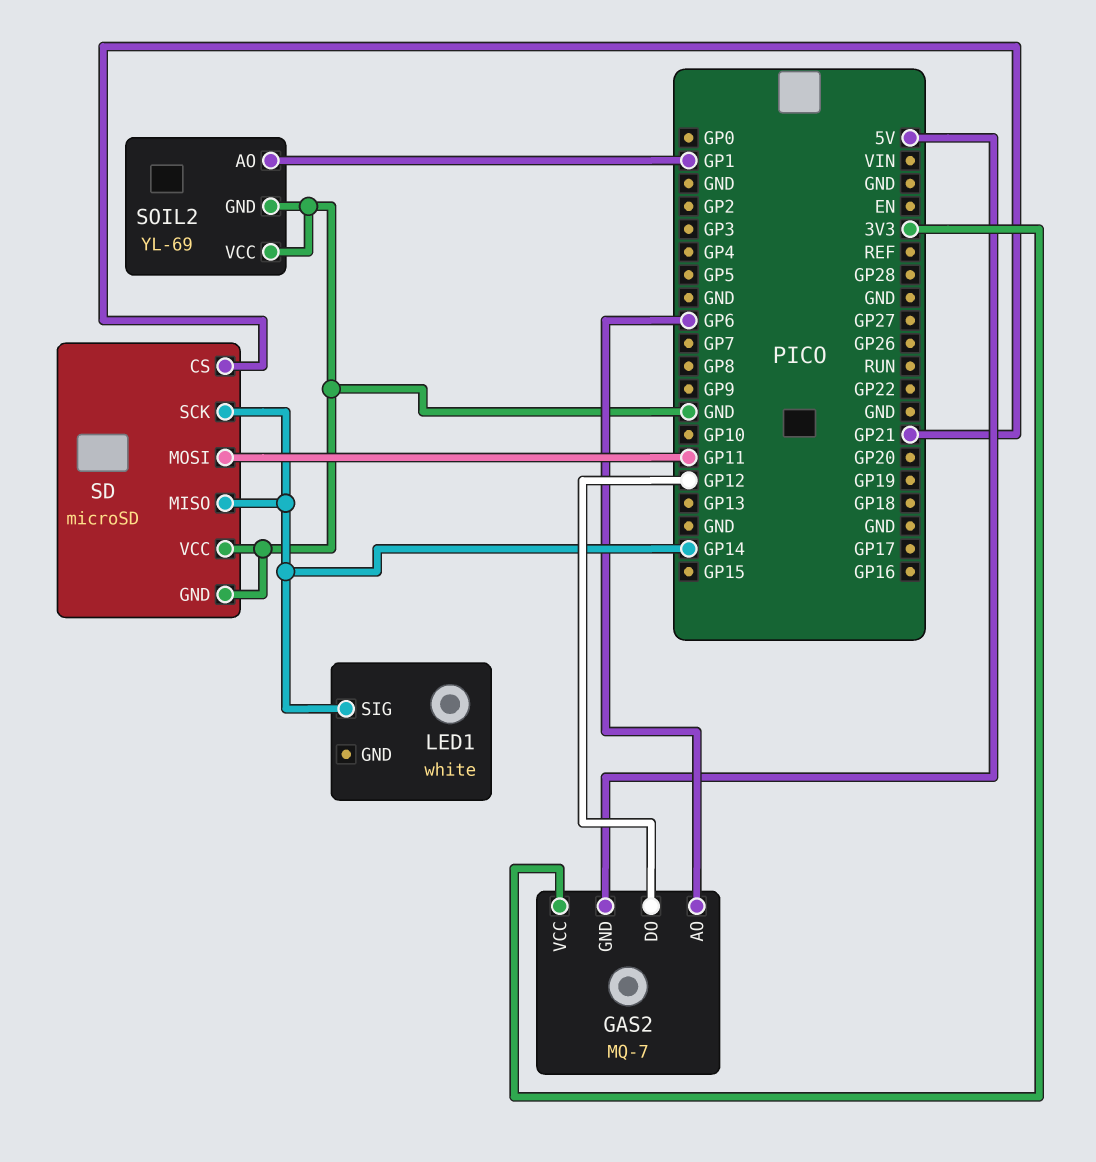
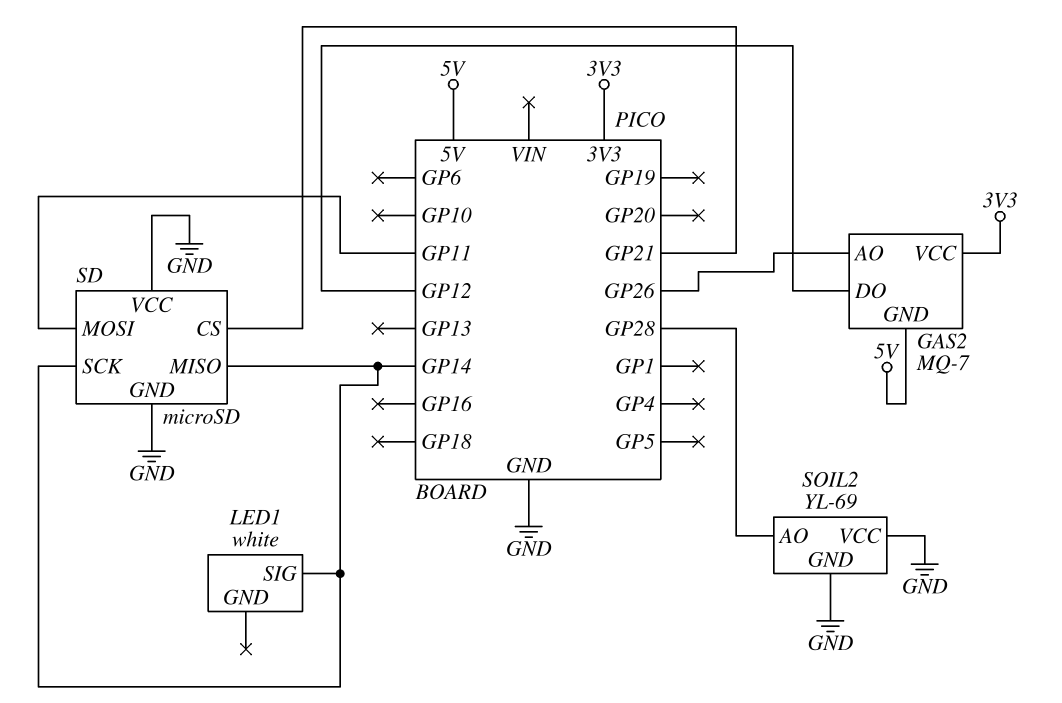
GAS2 pin AO: GP6 -> GP26
SOIL2 pin AO: GP1 -> GP28

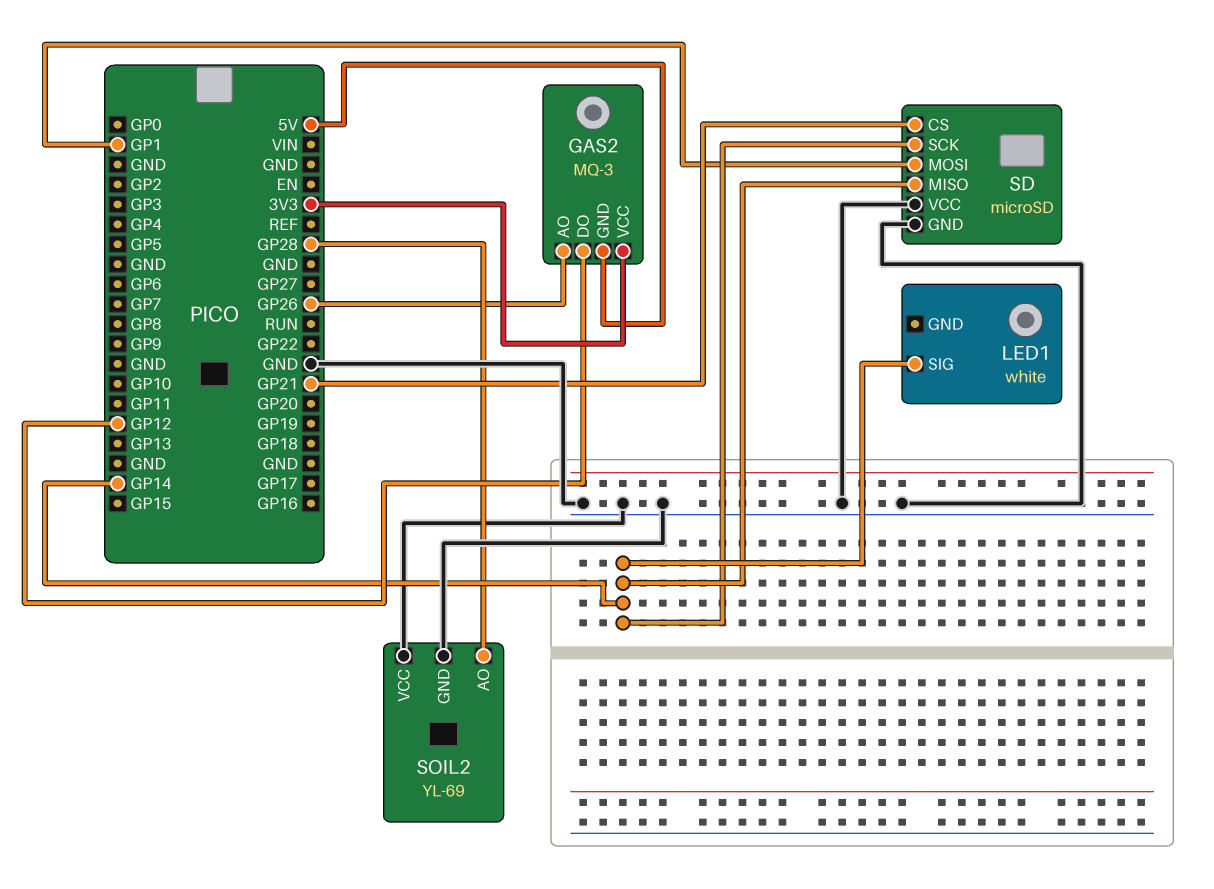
GAS2: MQ-7 -> MQ-3
SD pin MOSI: GP11 -> GP1

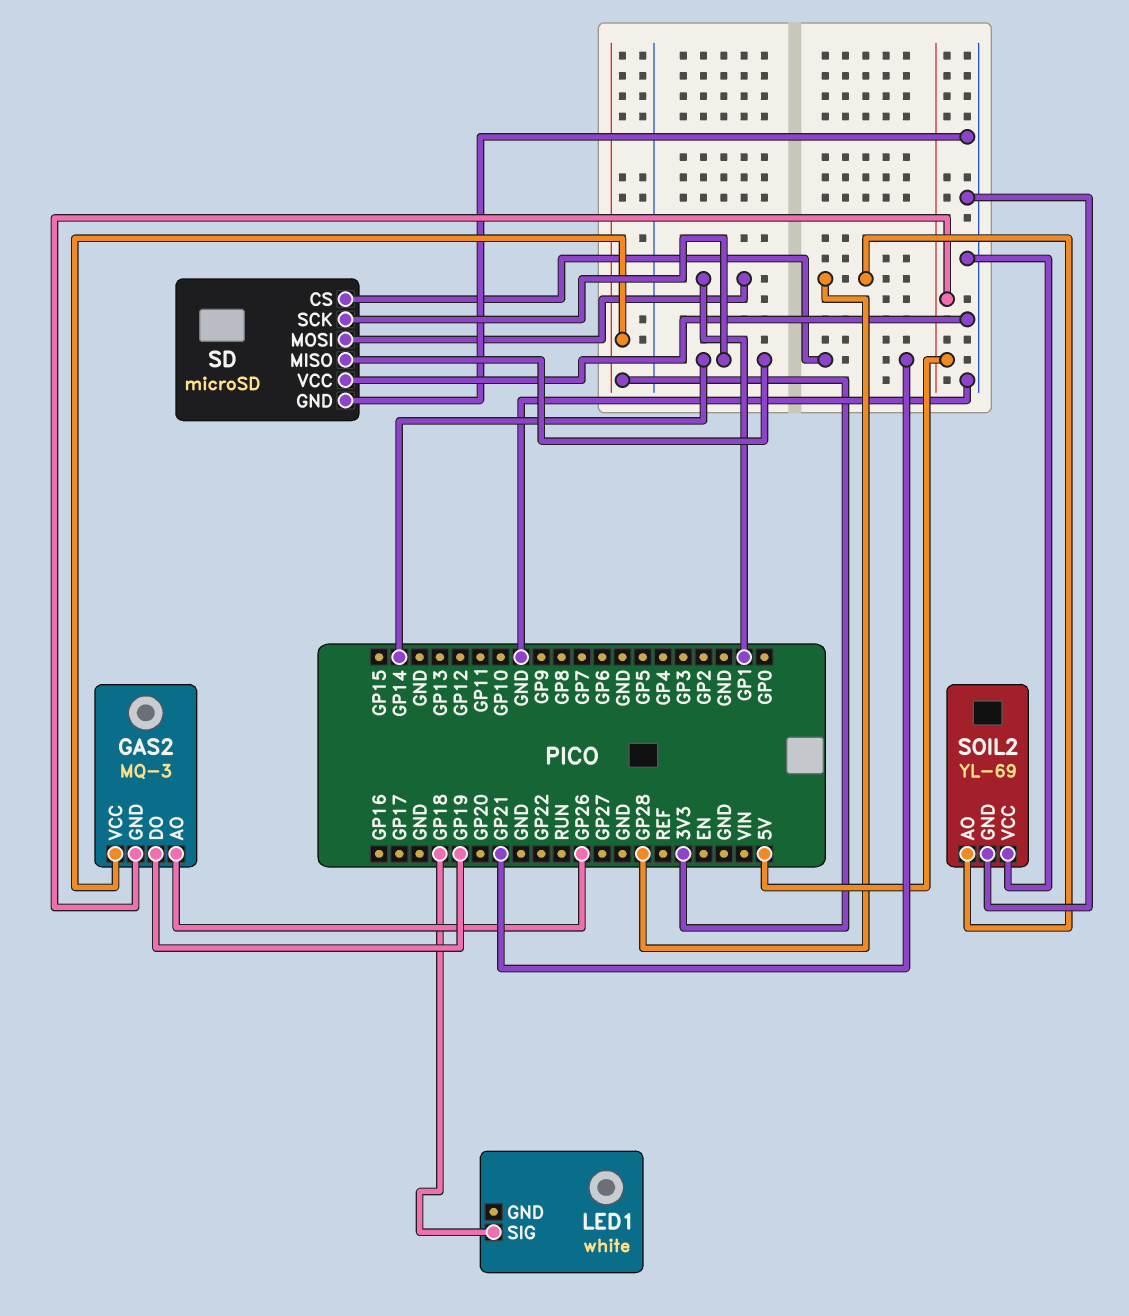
GAS2 pin DO: GP12 -> GP19
LED1 pin SIG: GP14 -> GP18

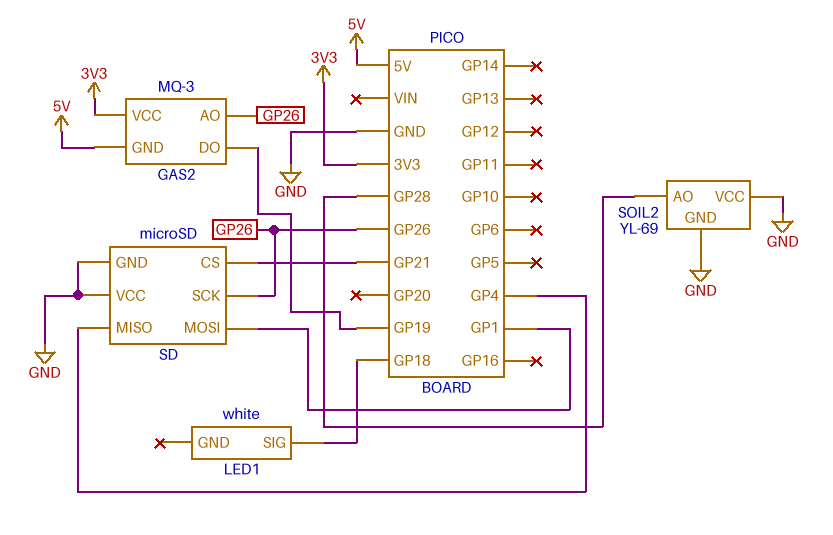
SD pin MISO: GP14 -> GP4
SD pin SCK: GP14 -> GP26

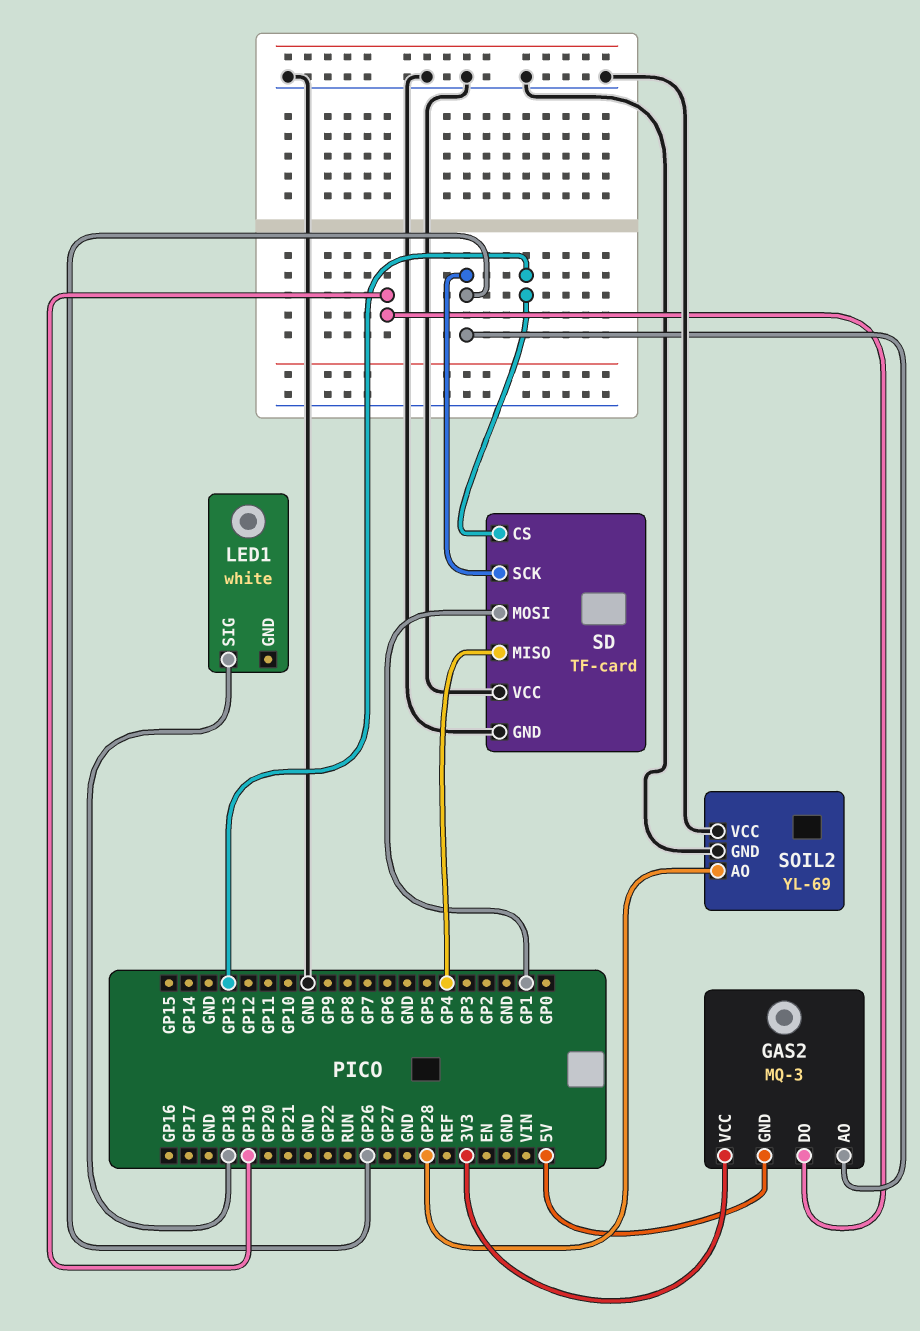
SD: microSD -> TF-card
SD pin CS: GP21 -> GP13

